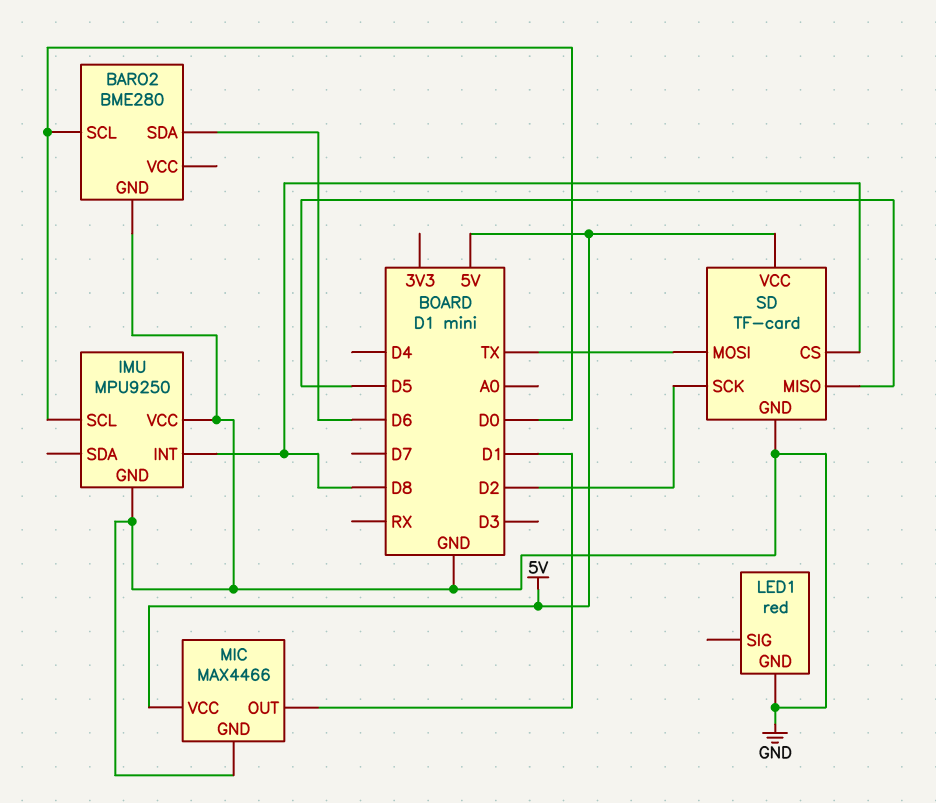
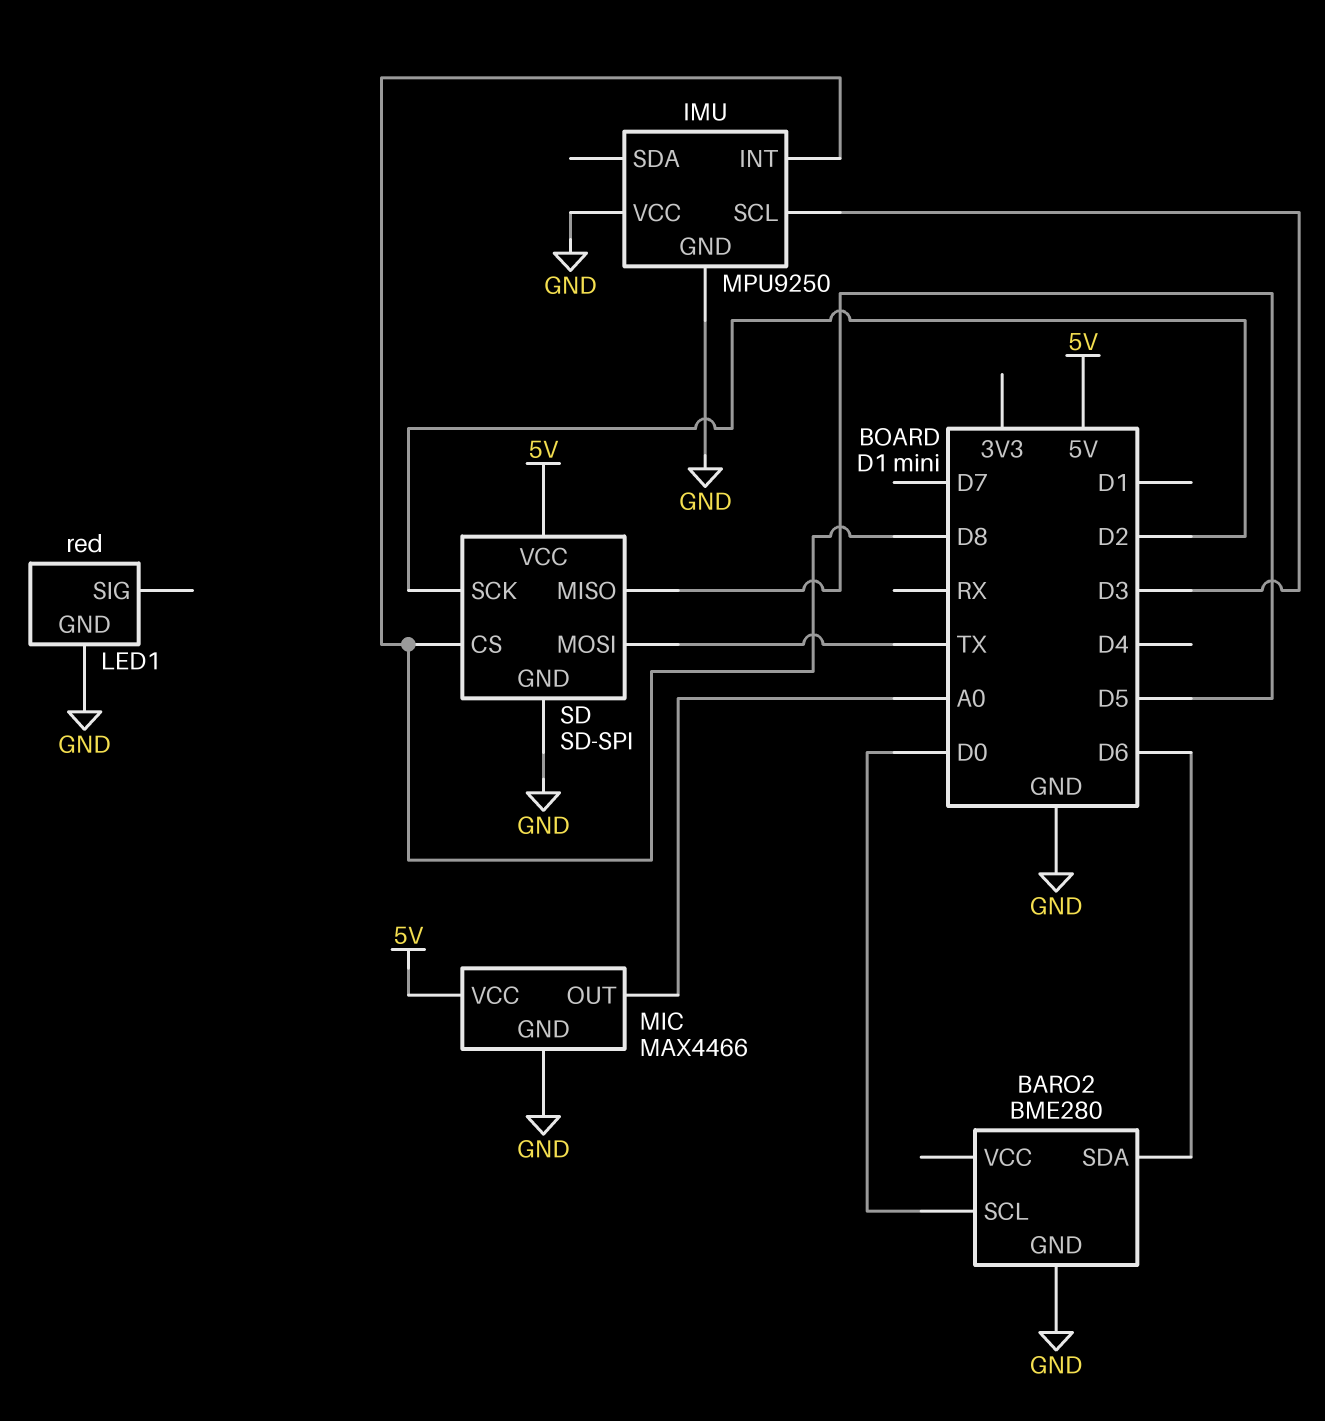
IMU pin SCL: D0 -> D3
MIC pin OUT: D1 -> A0
SD: TF-card -> SD-SPI

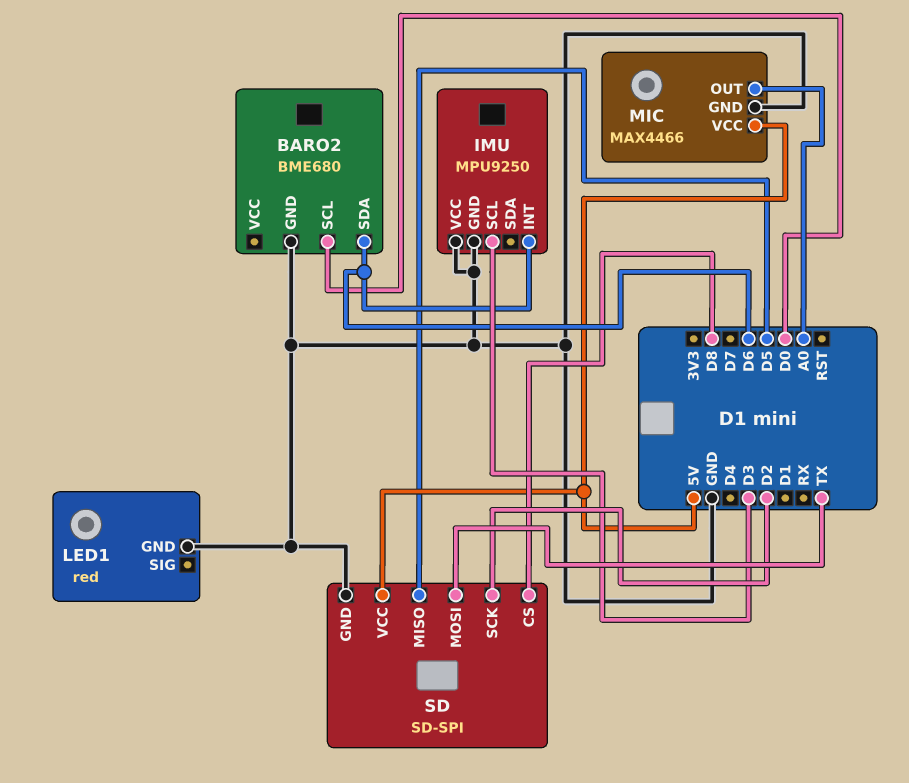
BARO2: BME280 -> BME680
IMU pin INT: D8 -> D6

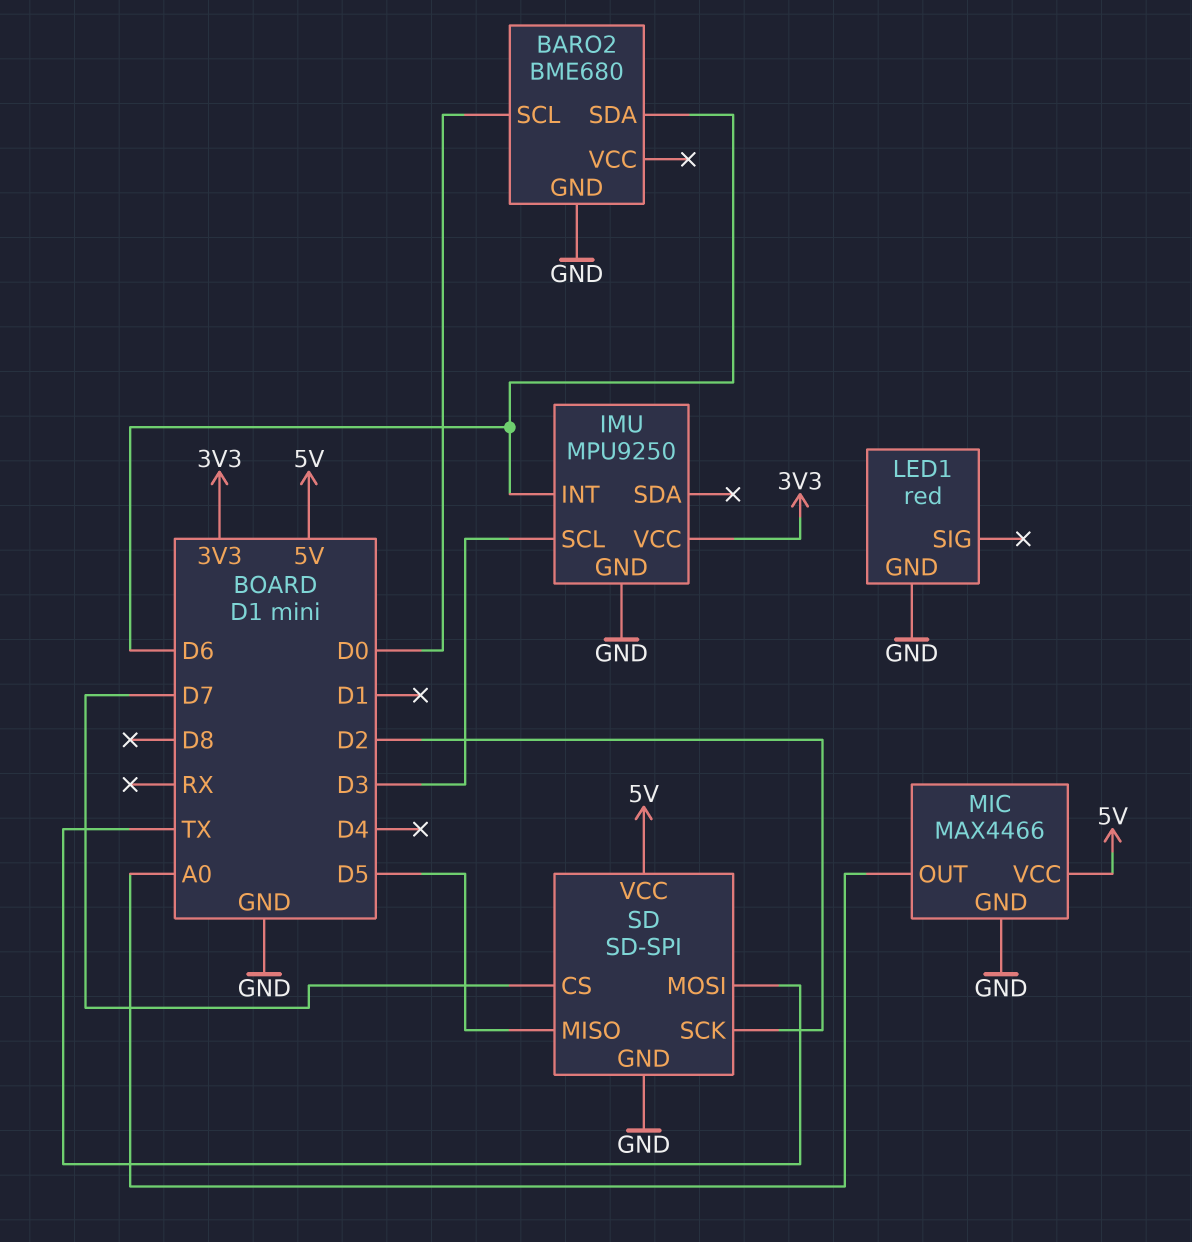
IMU pin VCC: GND -> 3V3
SD pin CS: D8 -> D7

